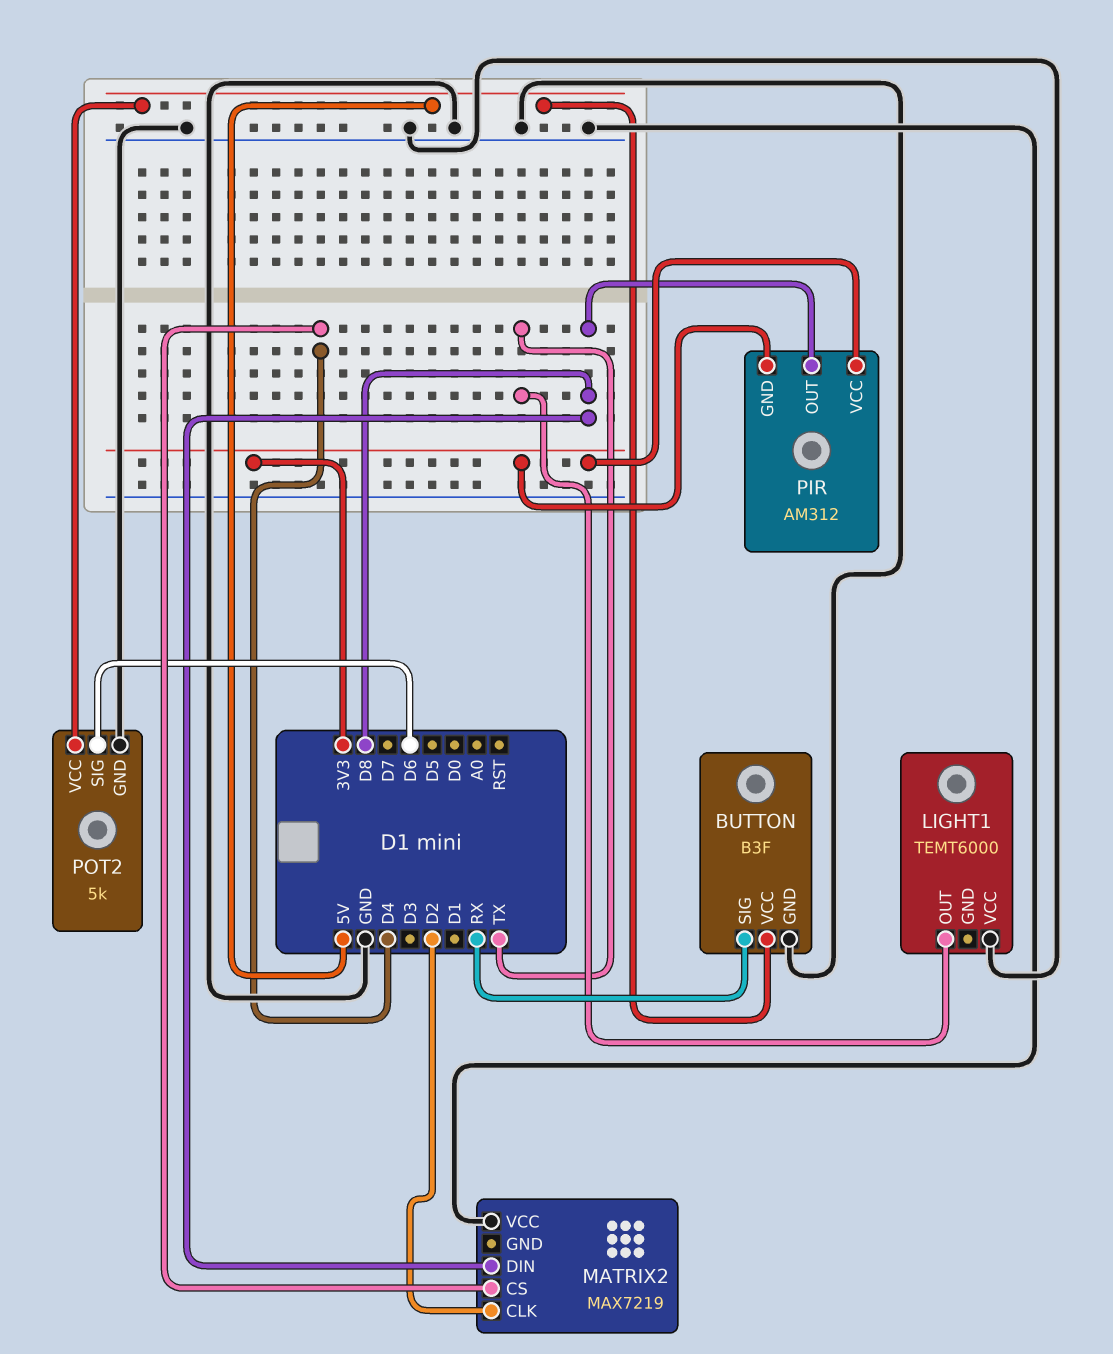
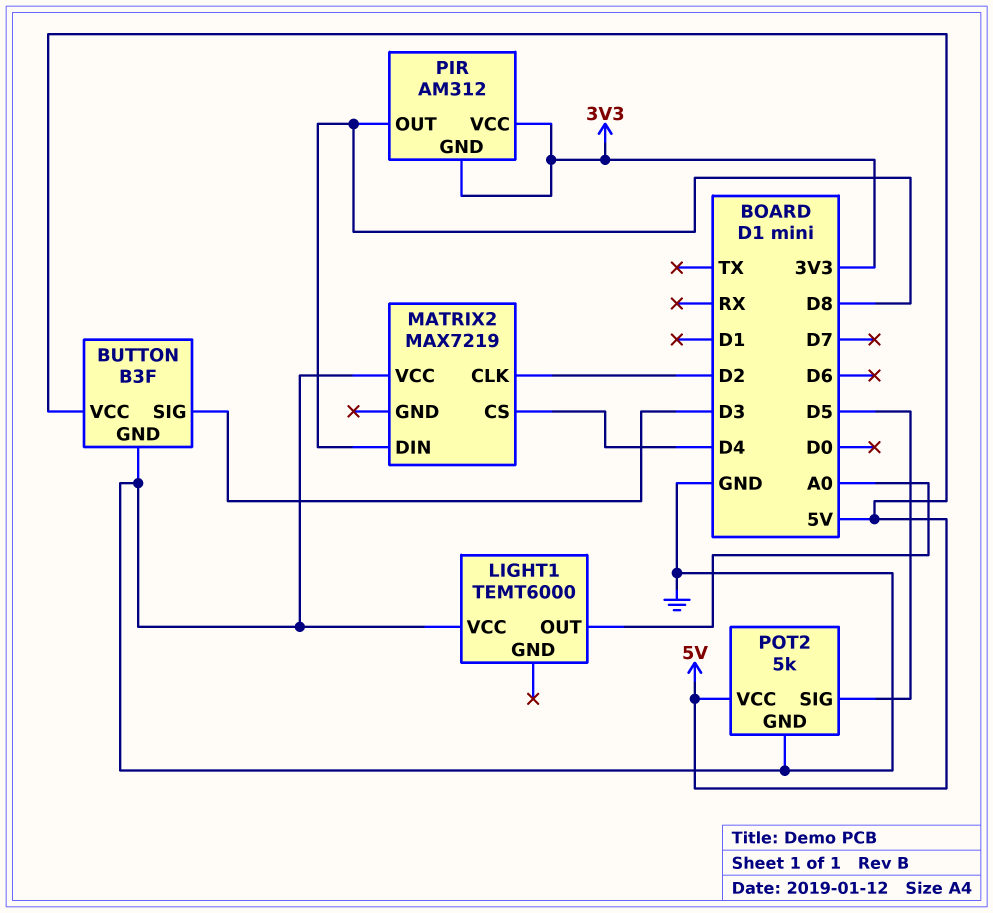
BUTTON pin SIG: RX -> D3
LIGHT1 pin OUT: TX -> A0
POT2 pin SIG: D6 -> D5

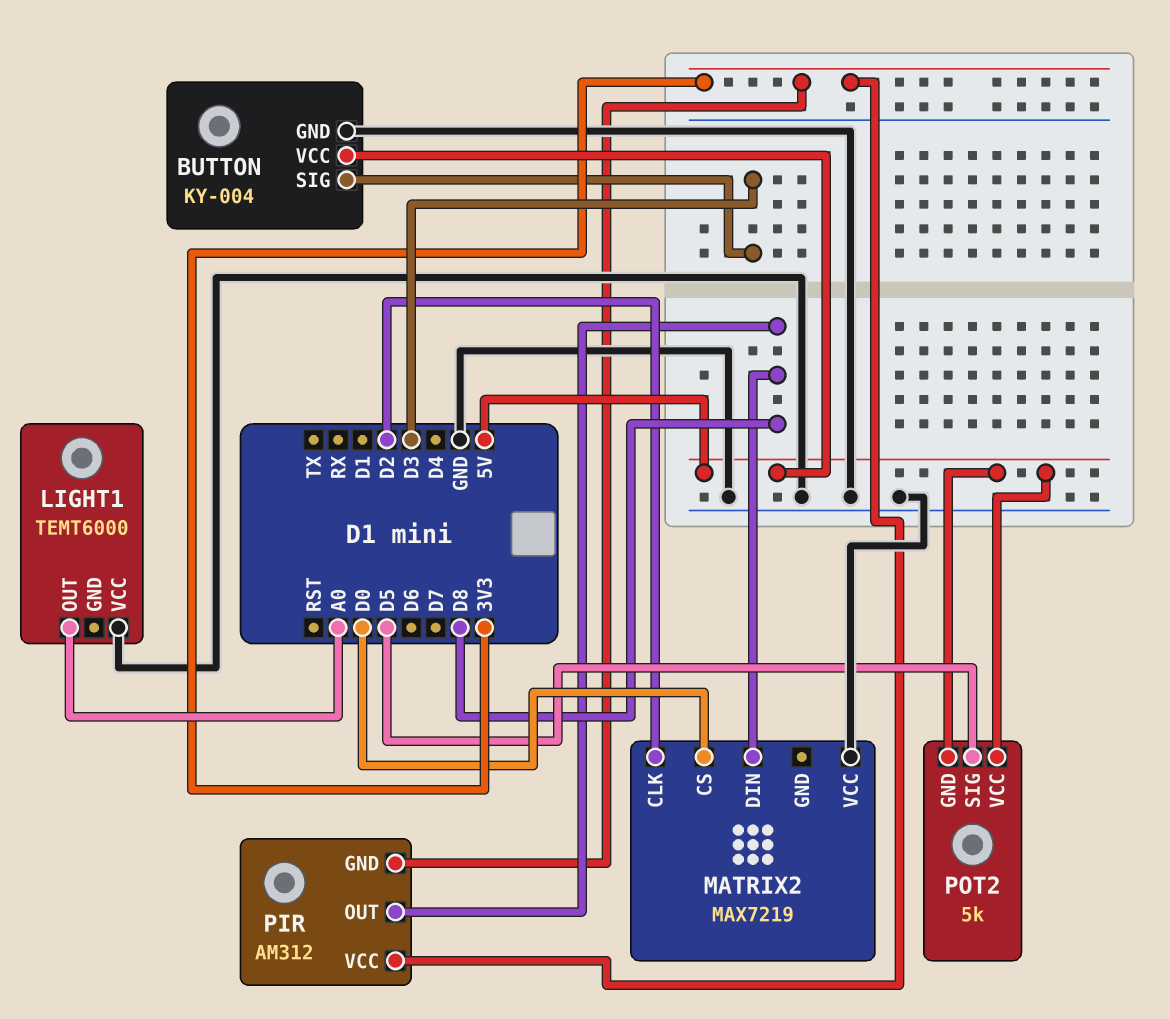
BUTTON: B3F -> KY-004
MATRIX2 pin CS: D4 -> D0
POT2 pin GND: GND -> 5V

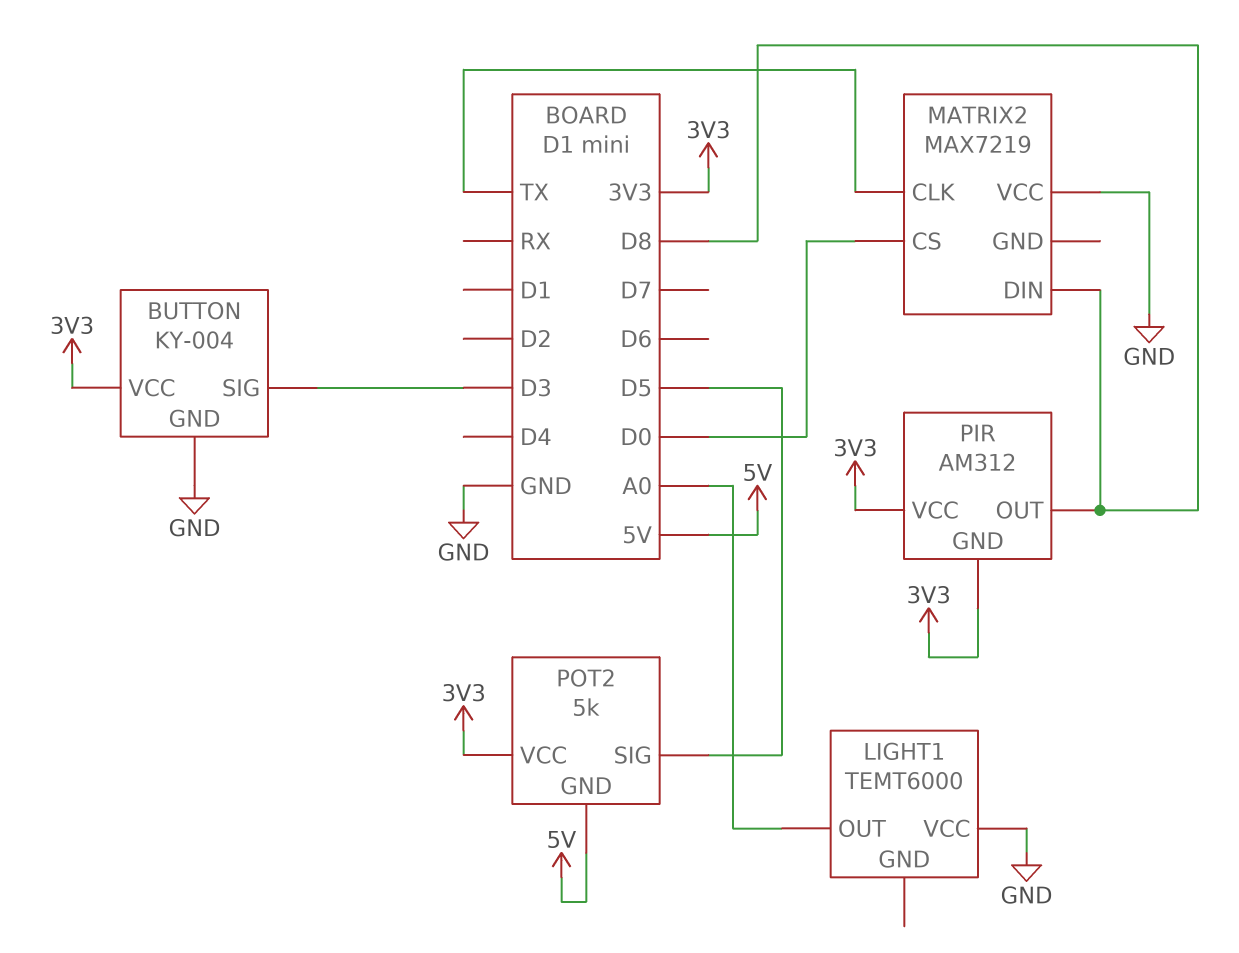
BUTTON pin VCC: 5V -> 3V3
MATRIX2 pin CLK: D2 -> TX
POT2 pin VCC: 5V -> 3V3

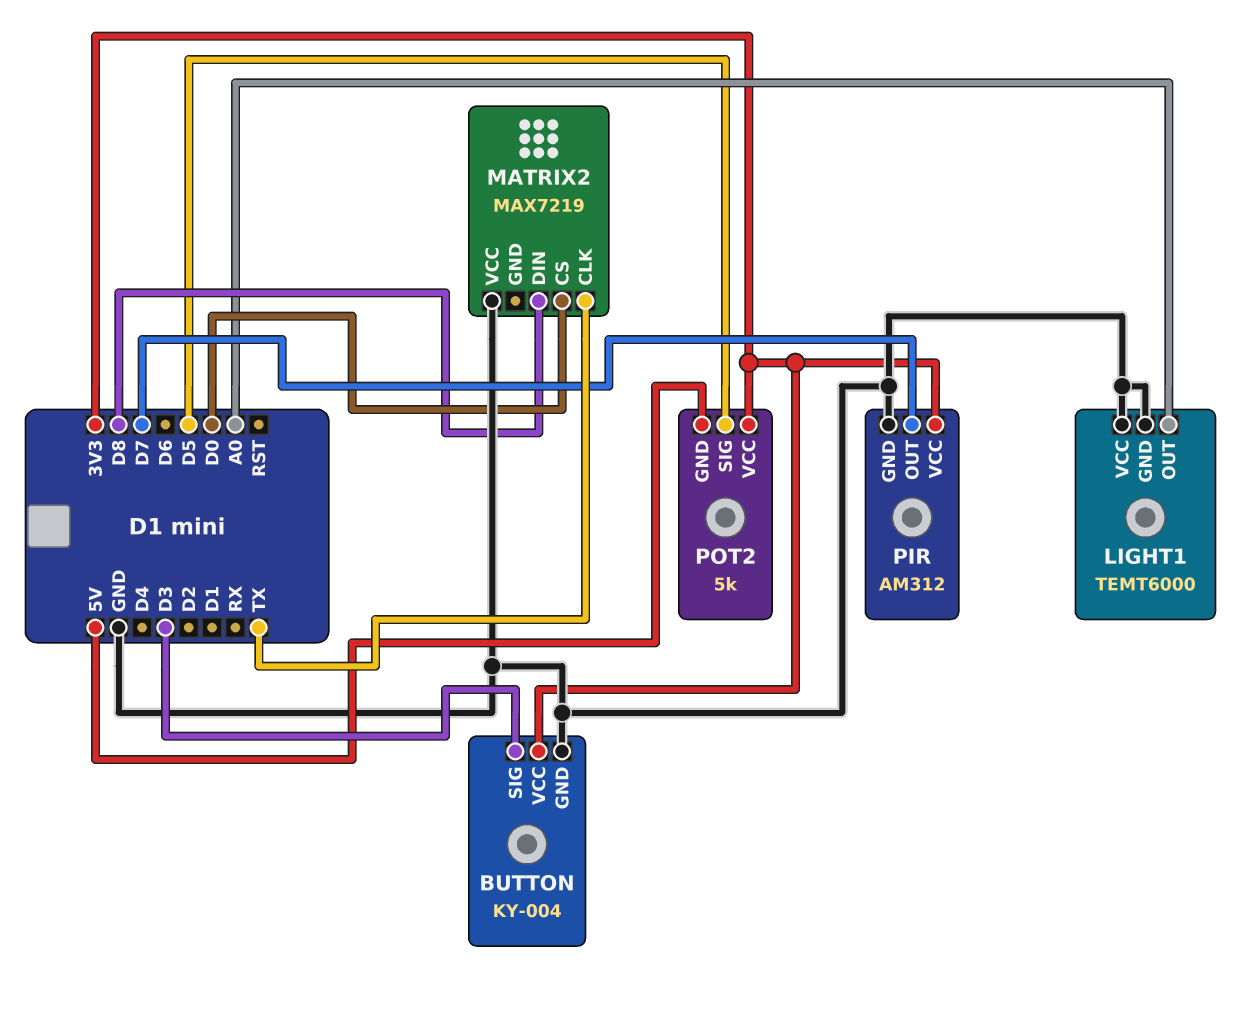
LIGHT1 pin GND: none -> GND
PIR pin GND: 3V3 -> GND
PIR pin OUT: D8 -> D7

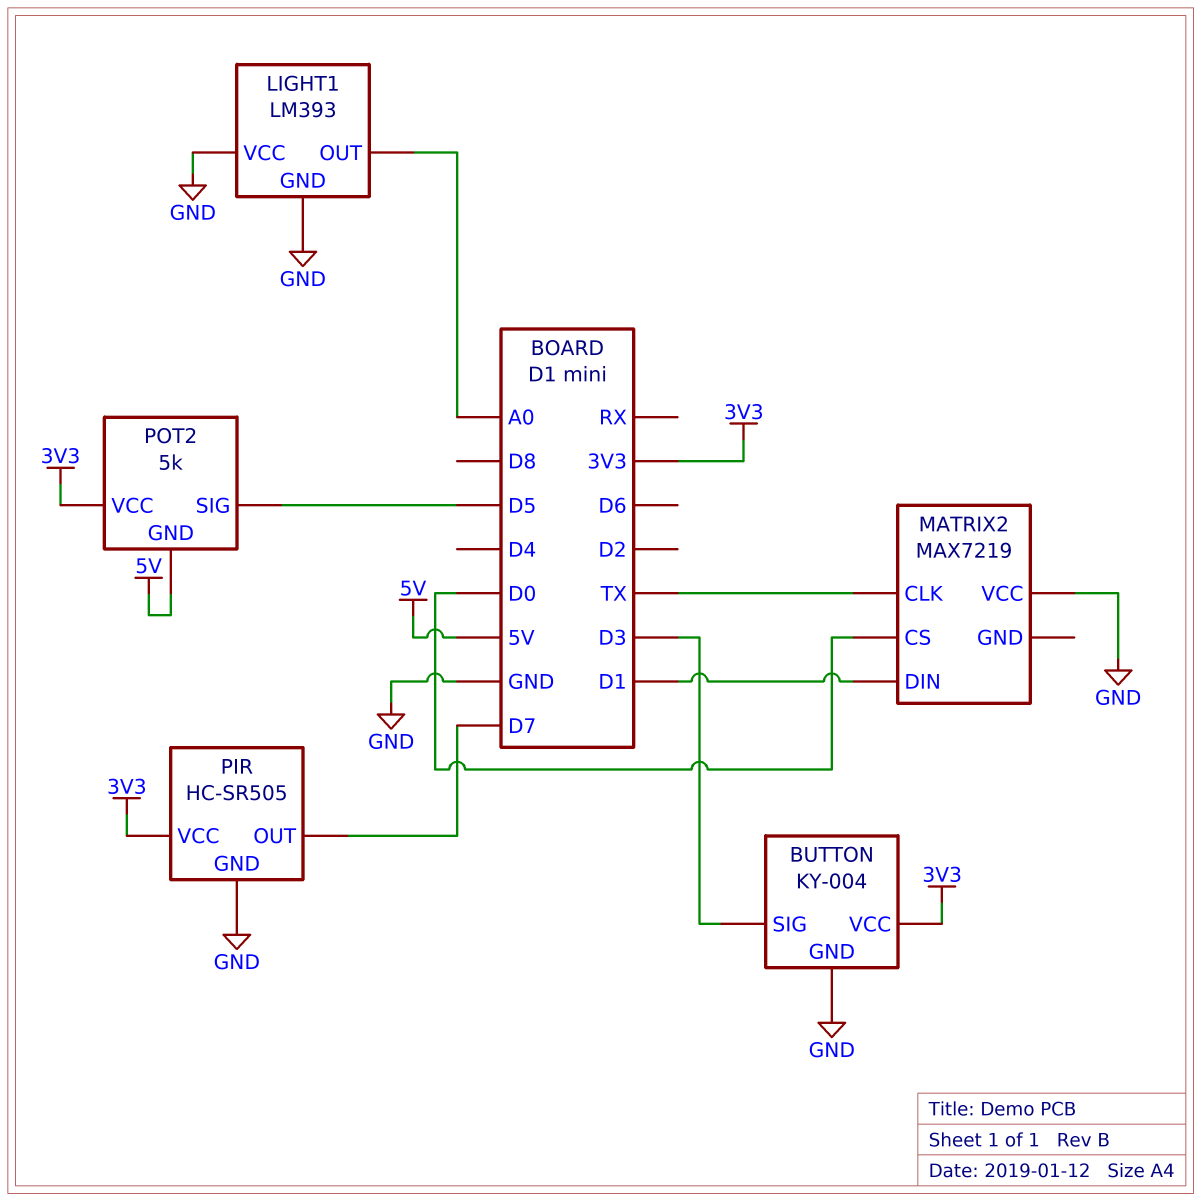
LIGHT1: TEMT6000 -> LM393
MATRIX2 pin DIN: D8 -> D1
PIR: AM312 -> HC-SR505

